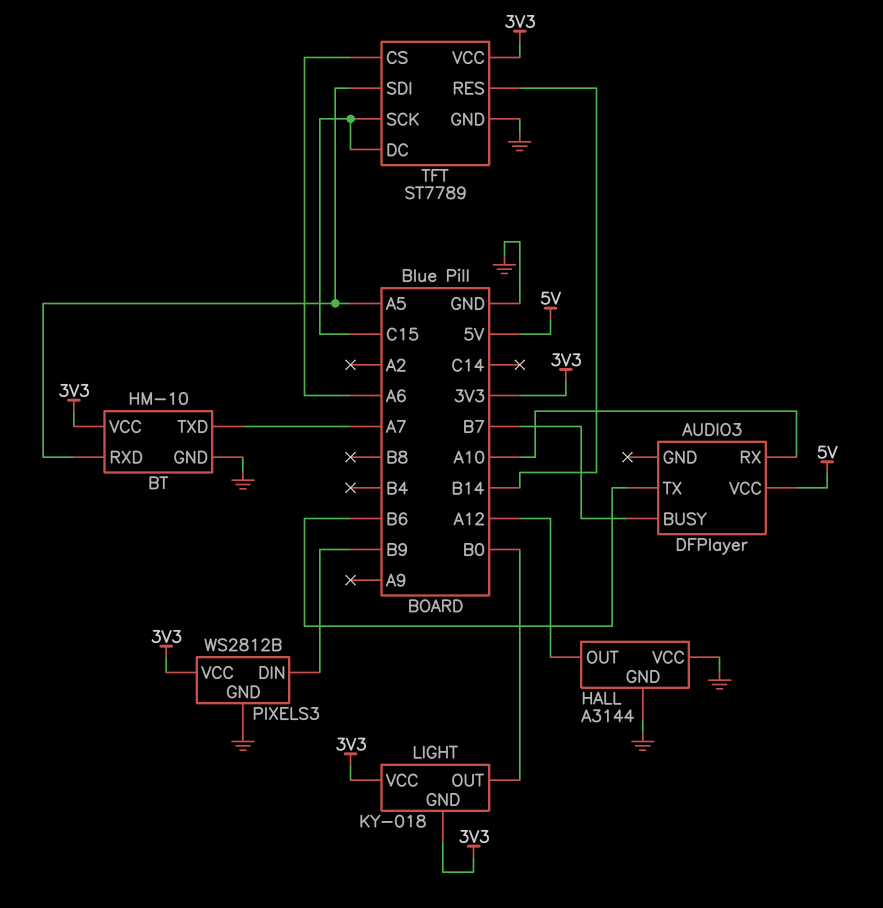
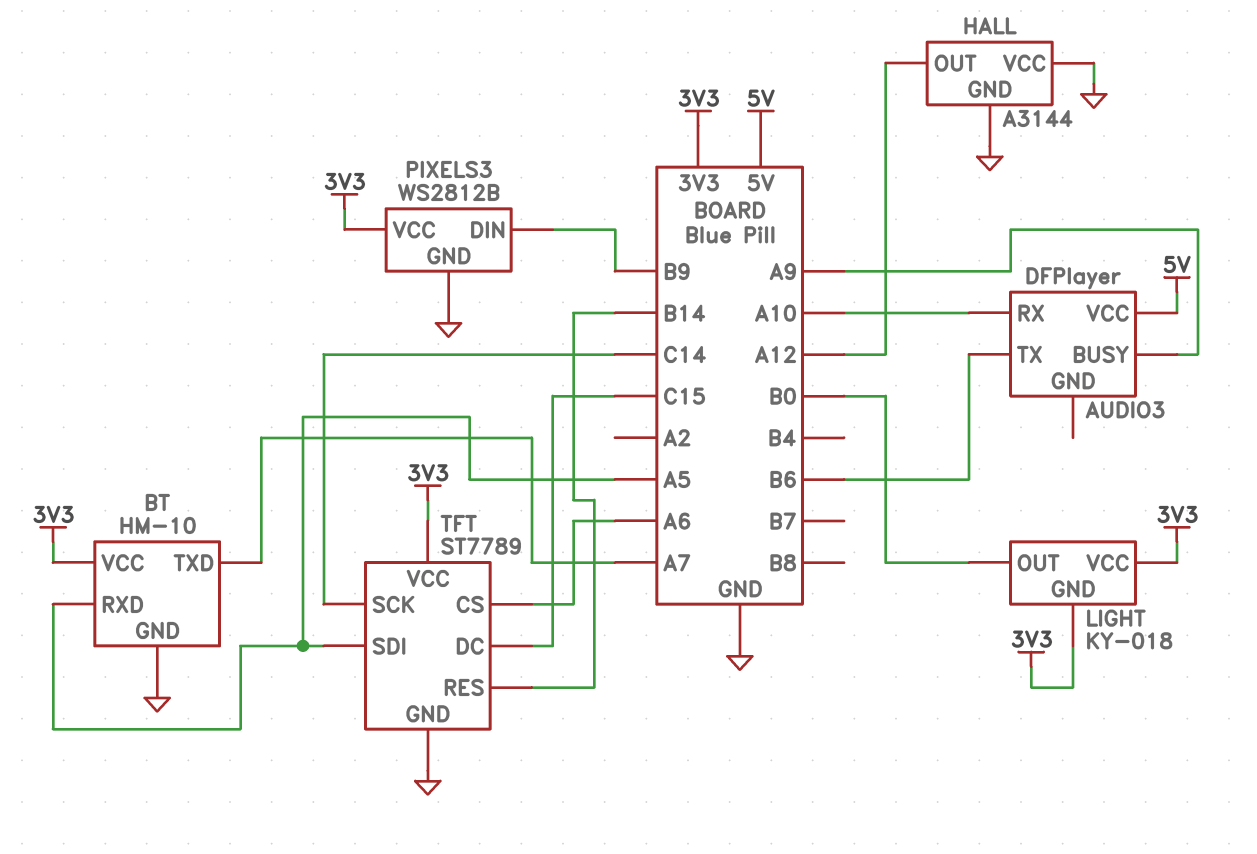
AUDIO3 pin BUSY: B7 -> A9
TFT pin SCK: C15 -> C14

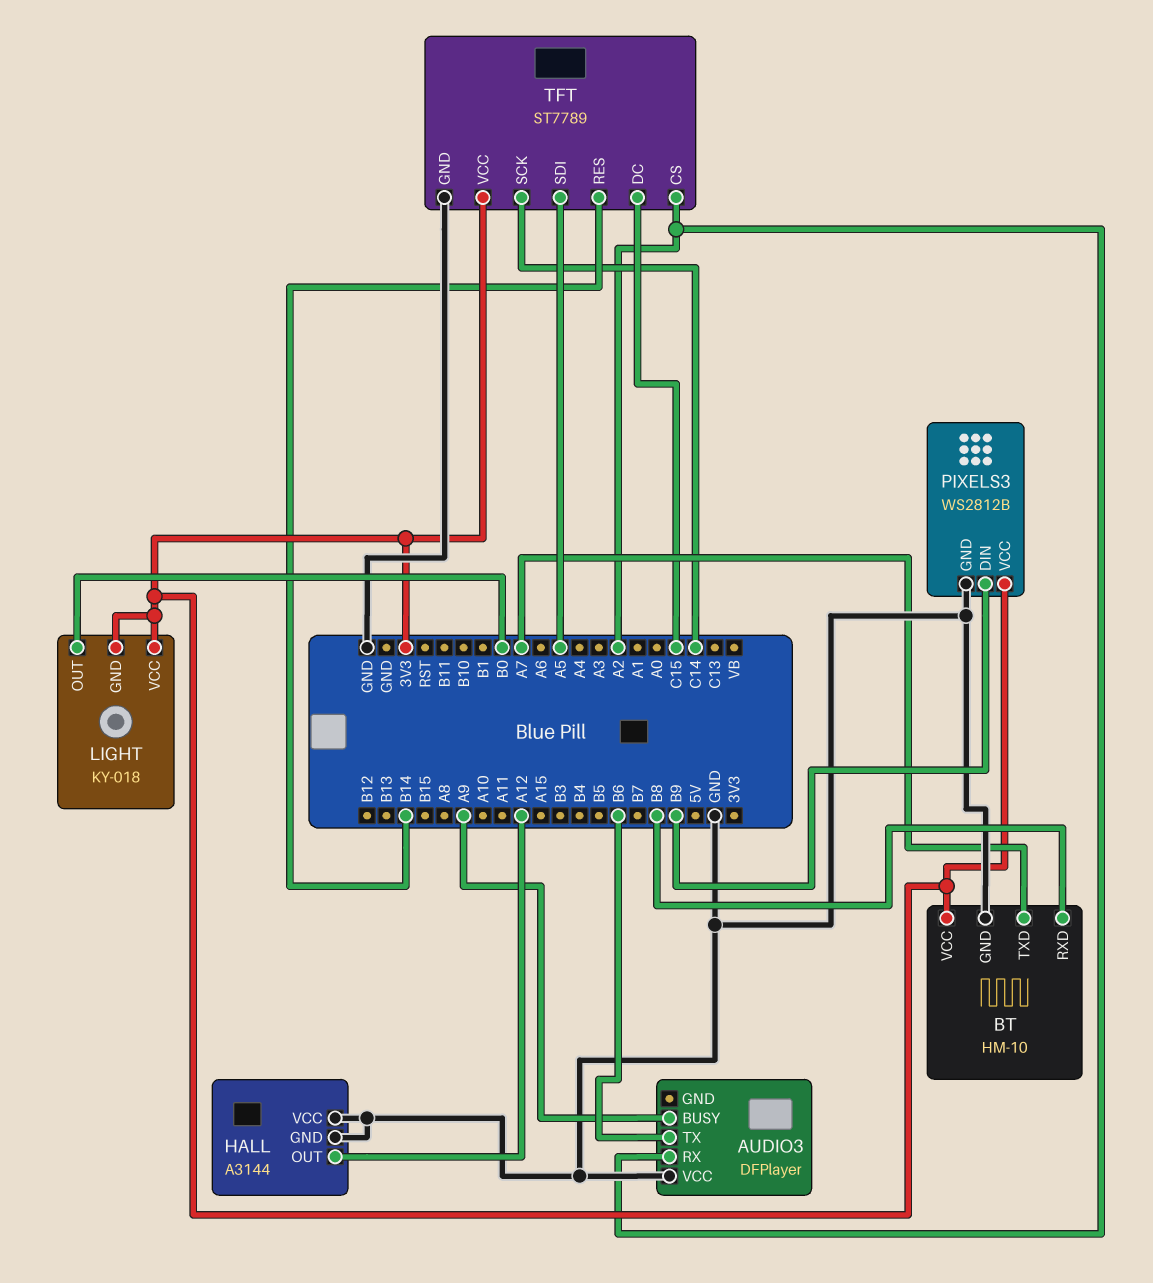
AUDIO3 pin RX: A10 -> A2
AUDIO3 pin VCC: 5V -> GND
BT pin RXD: A5 -> B8
TFT pin CS: A6 -> A2

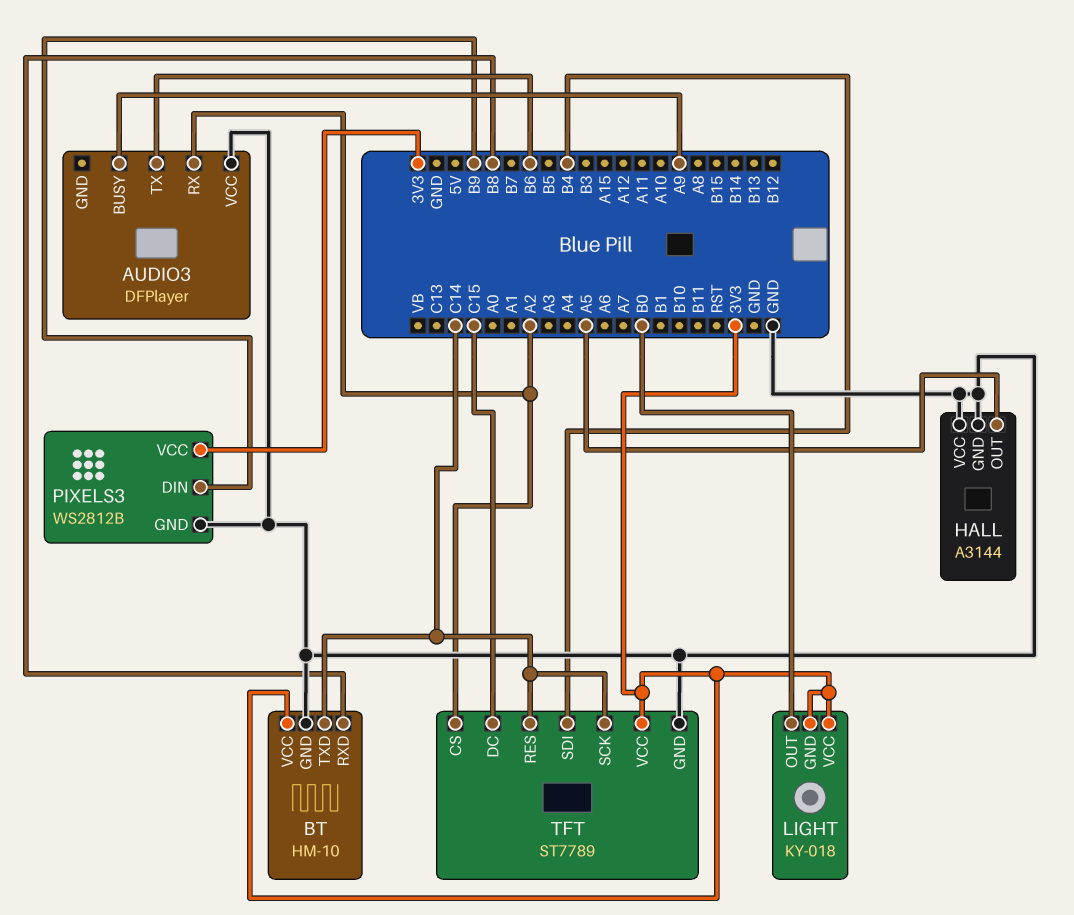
BT pin TXD: A7 -> C14
HALL pin OUT: A12 -> A5
TFT pin RES: B14 -> C14
TFT pin SDI: A5 -> B4

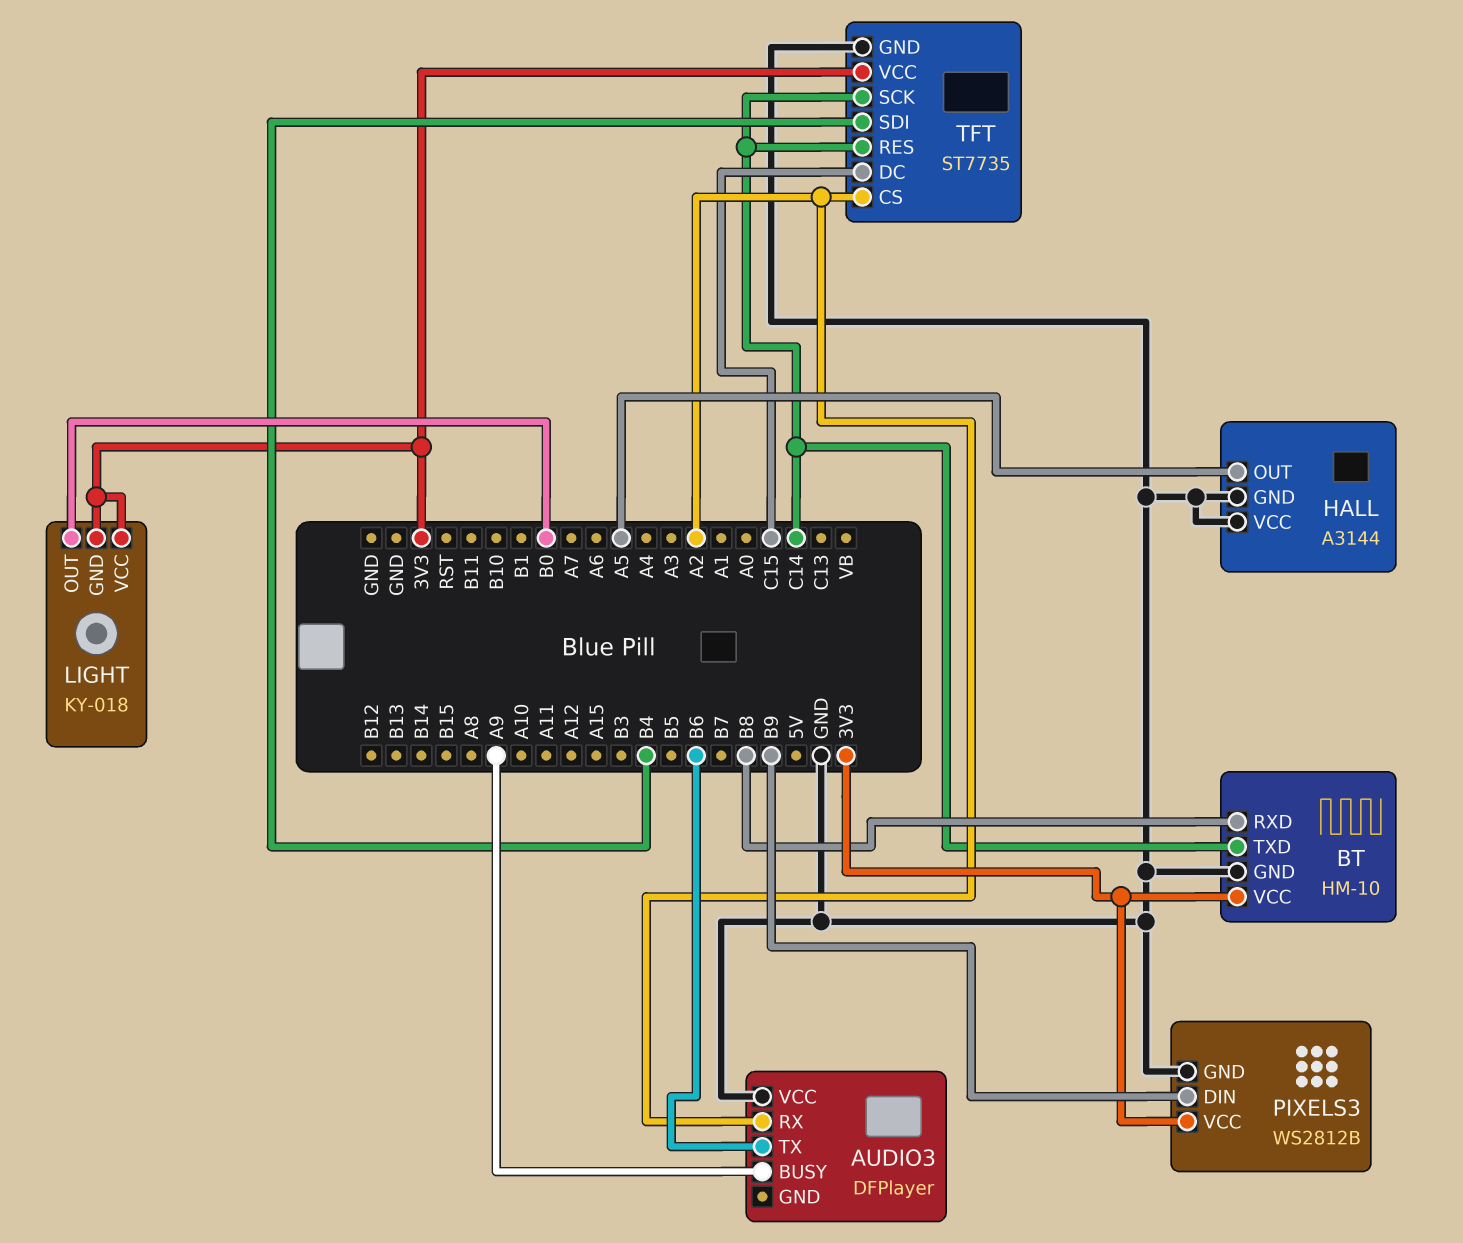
TFT: ST7789 -> ST7735

